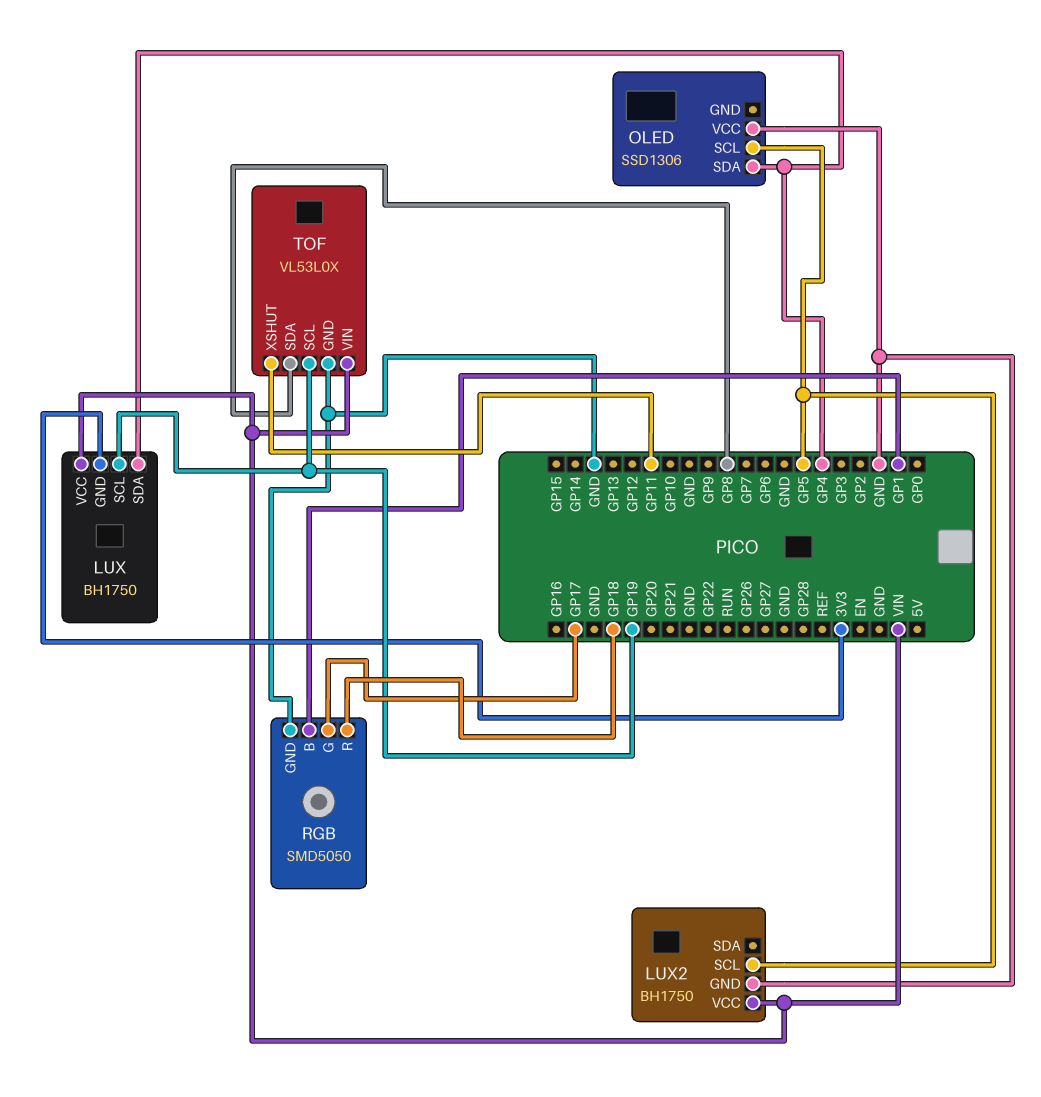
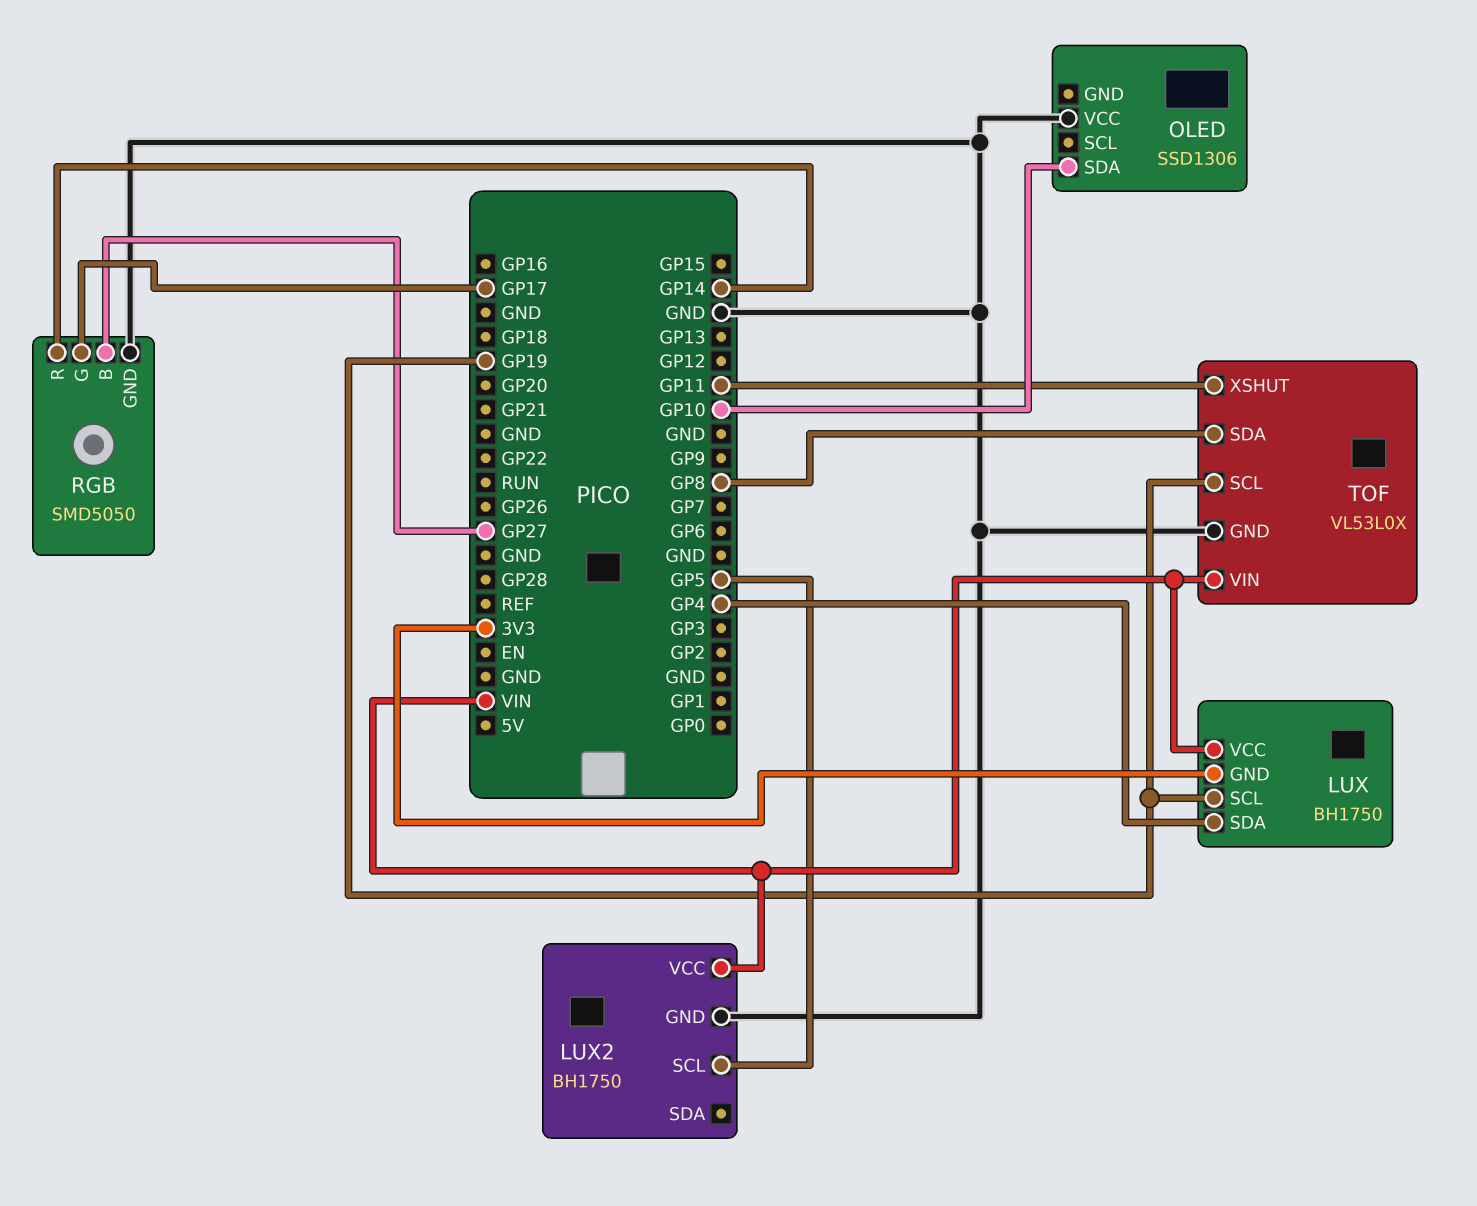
OLED pin SCL: GP5 -> none
OLED pin SDA: GP4 -> GP10
RGB pin B: GP1 -> GP27
RGB pin R: GP18 -> GP14

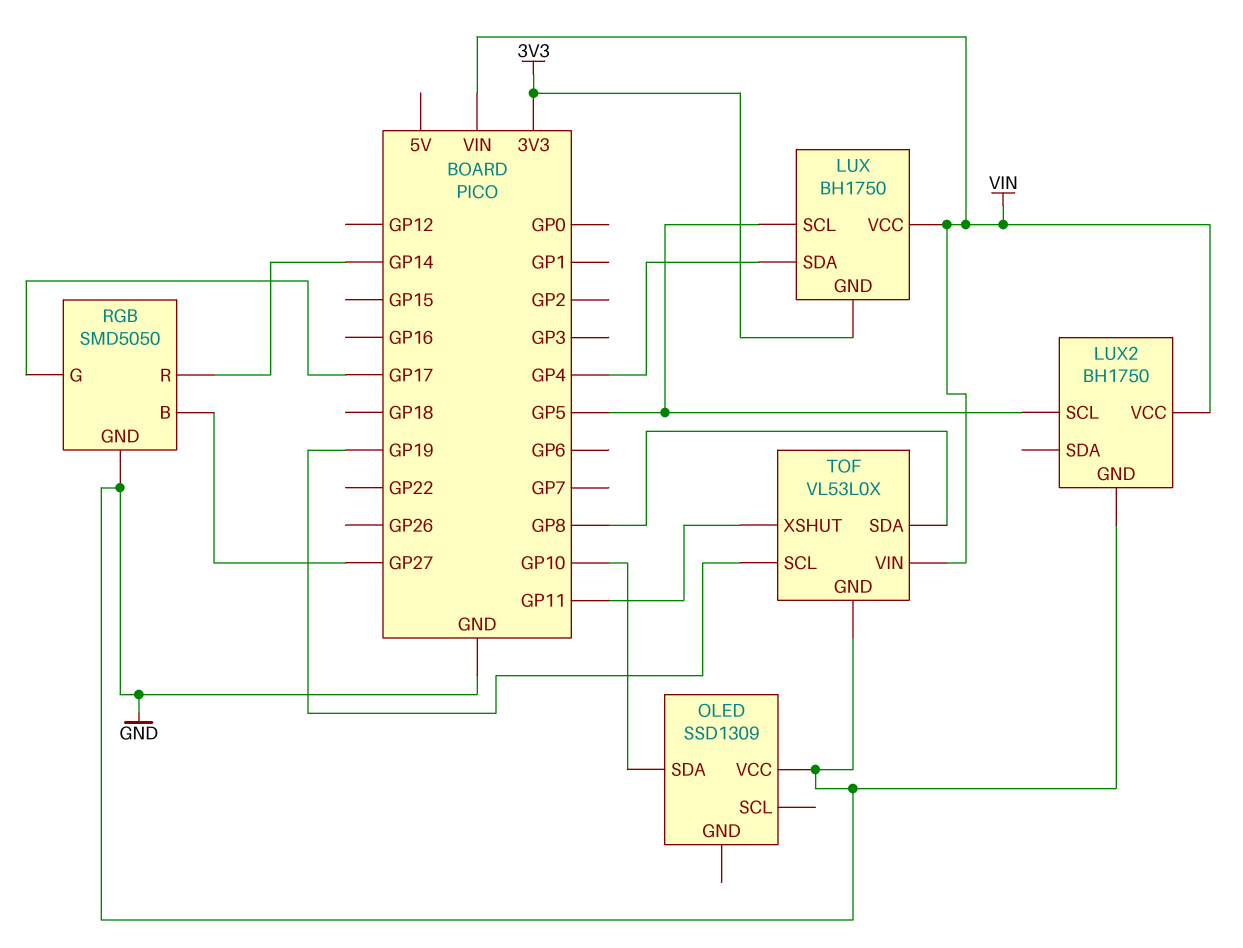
LUX pin SCL: GP19 -> GP5
OLED: SSD1306 -> SSD1309

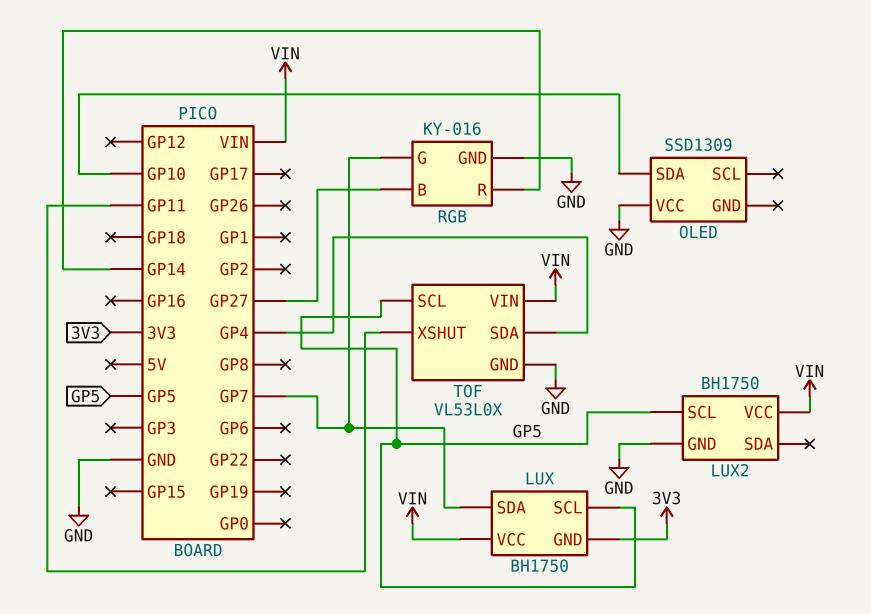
LUX pin SDA: GP4 -> GP7
RGB: SMD5050 -> KY-016
RGB pin G: GP17 -> GP7
TOF pin SCL: GP19 -> GP5
TOF pin SDA: GP8 -> GP4

